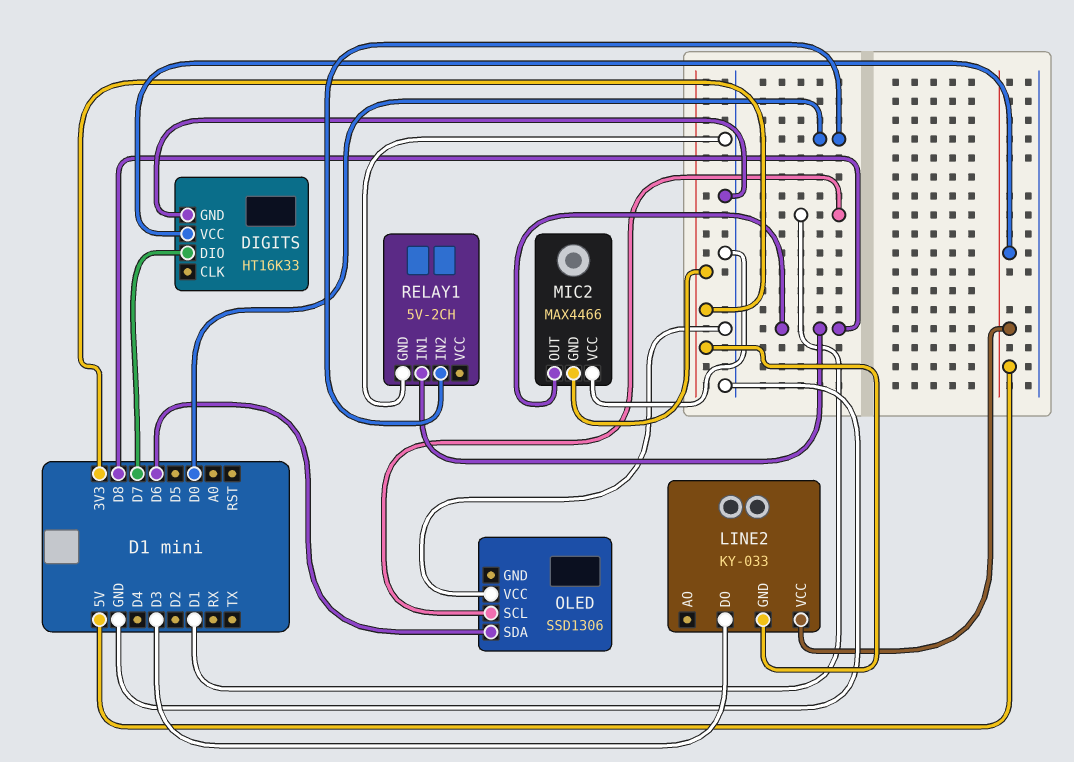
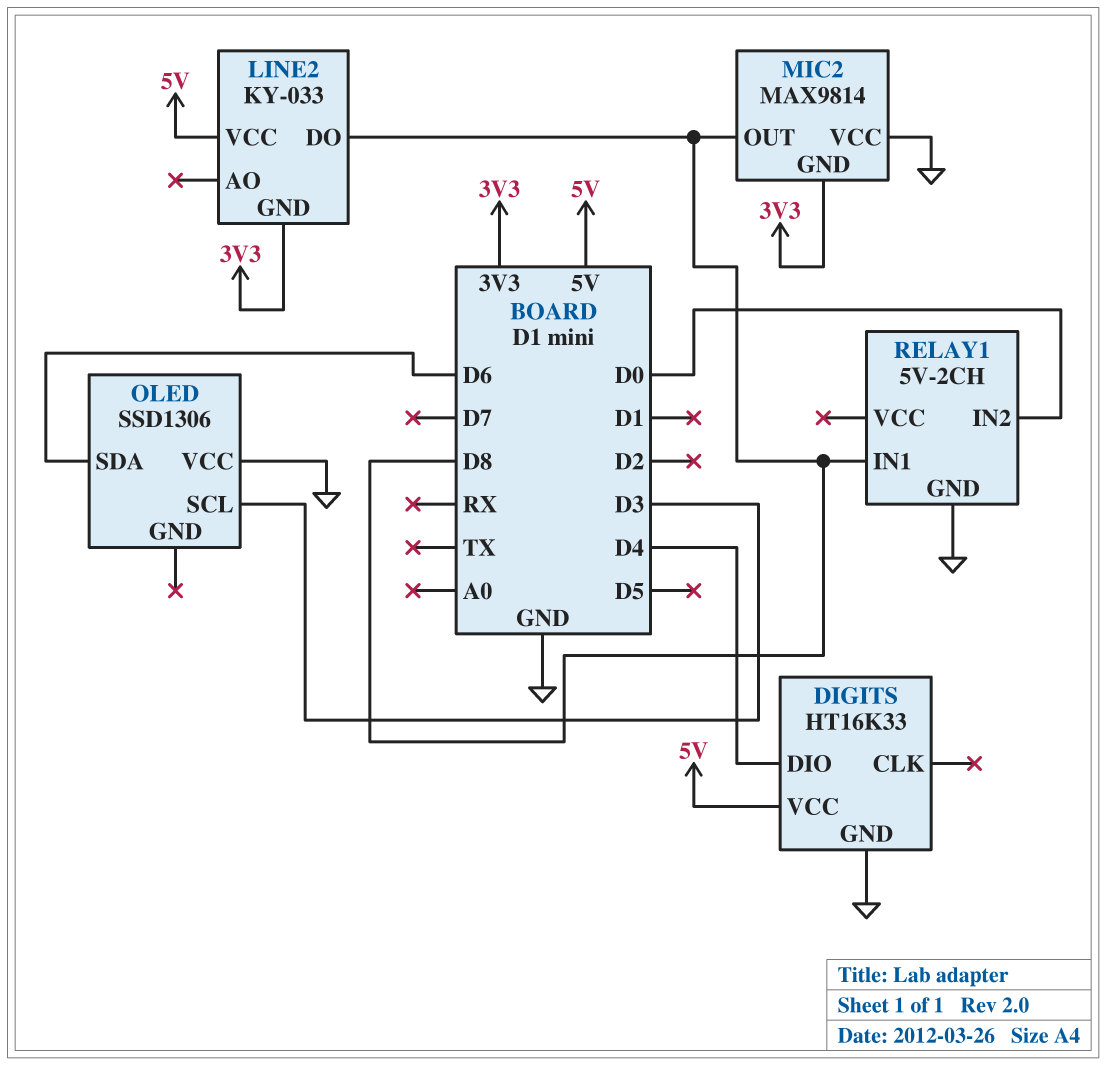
DIGITS pin DIO: D7 -> D4
LINE2 pin DO: D3 -> D8
MIC2: MAX4466 -> MAX9814
OLED pin SCL: D1 -> D3

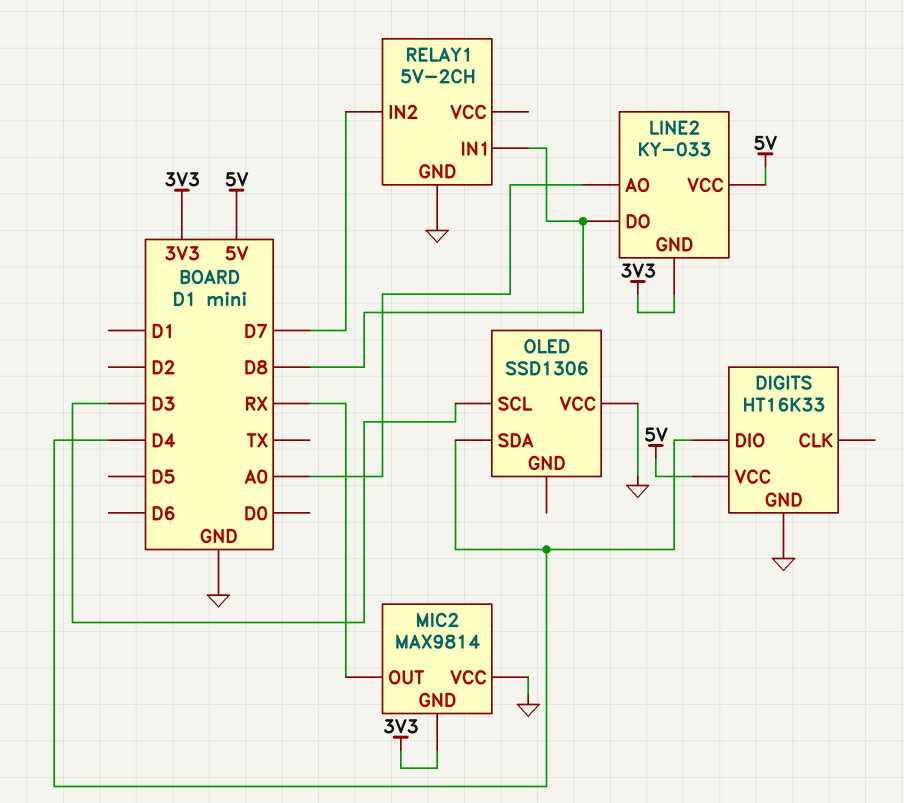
LINE2 pin AO: none -> A0
MIC2 pin OUT: D8 -> RX
OLED pin SDA: D6 -> D4
RELAY1 pin IN2: D0 -> D7

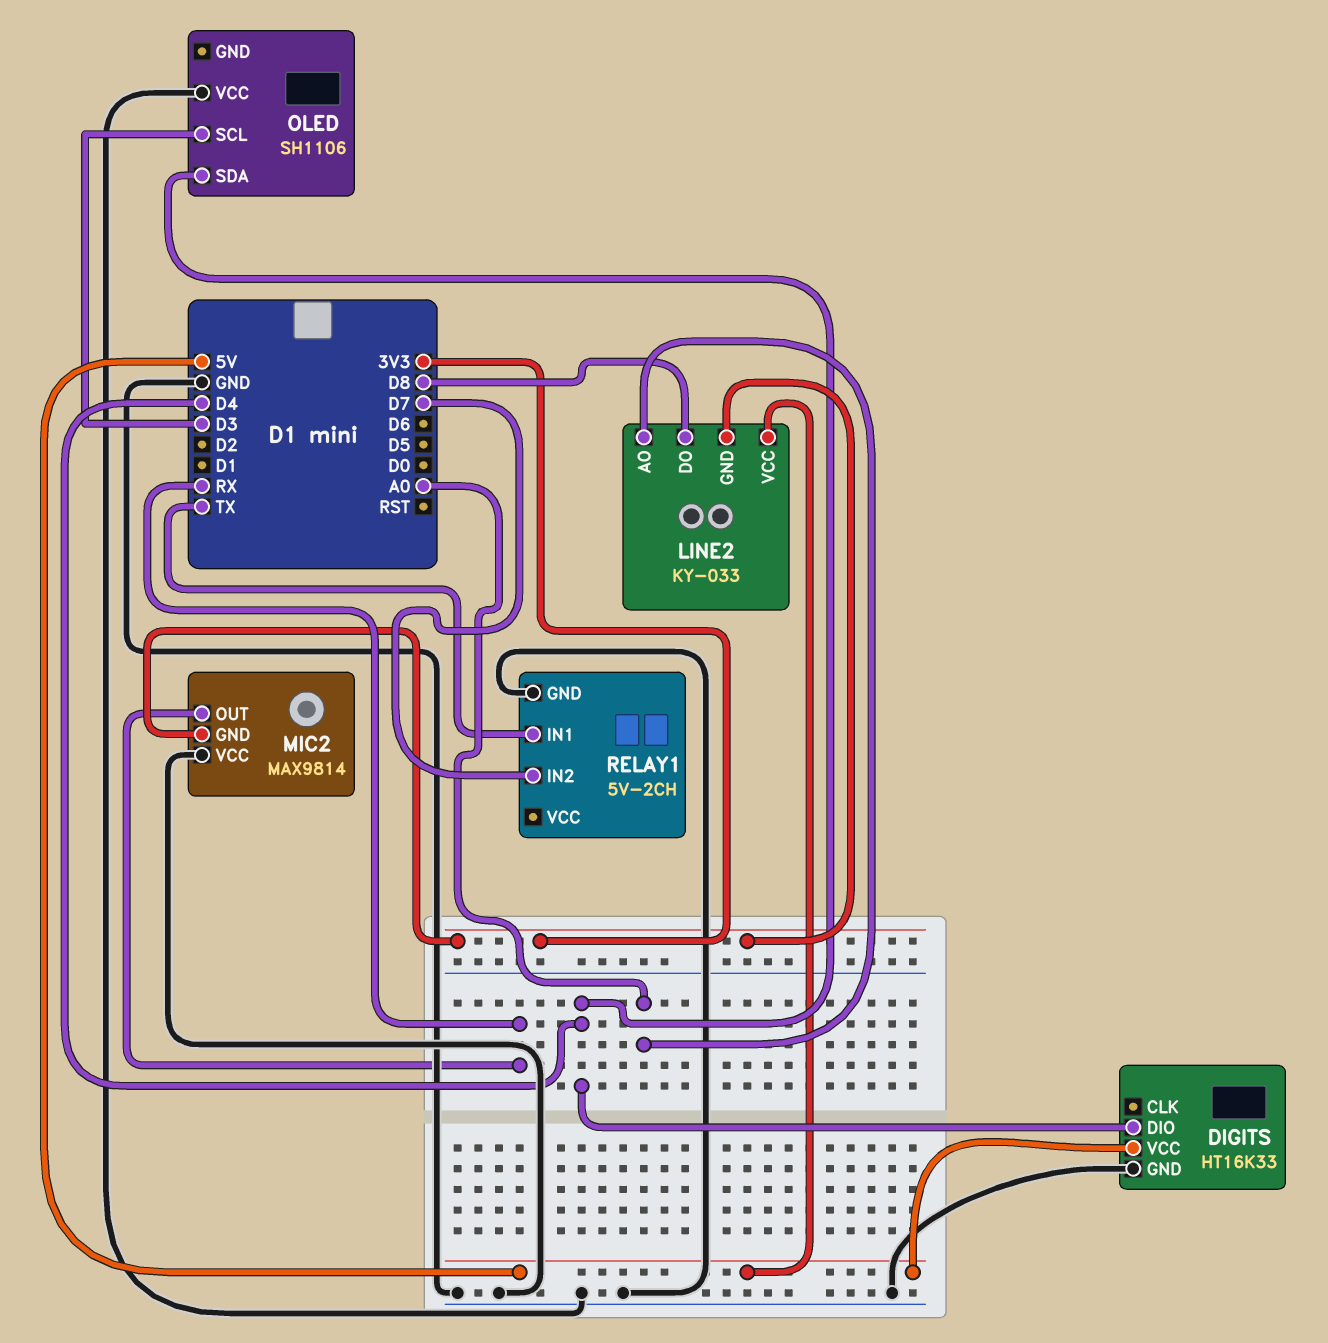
OLED: SSD1306 -> SH1106
RELAY1 pin IN1: D8 -> TX

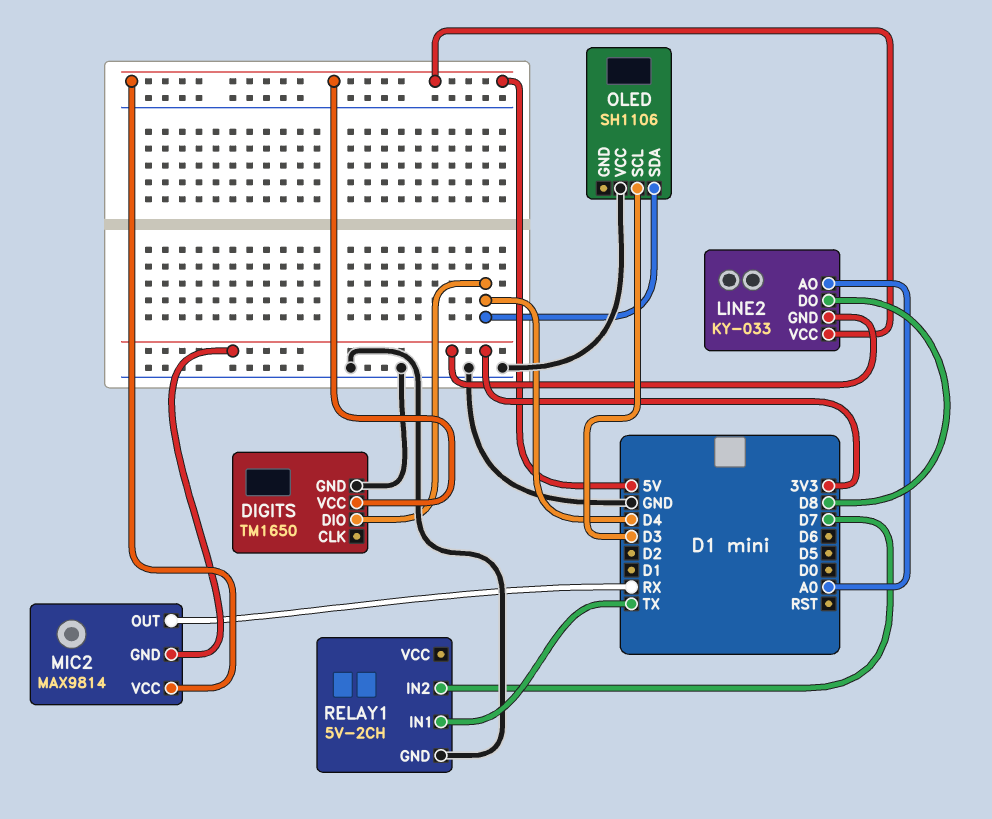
DIGITS: HT16K33 -> TM1650
MIC2 pin VCC: GND -> 5V

